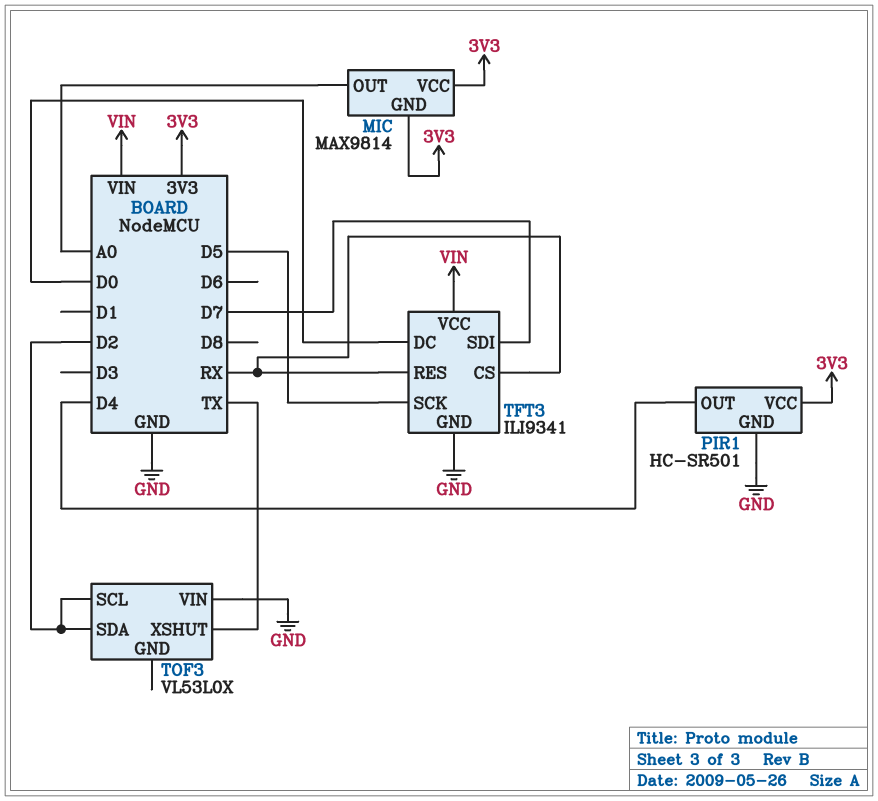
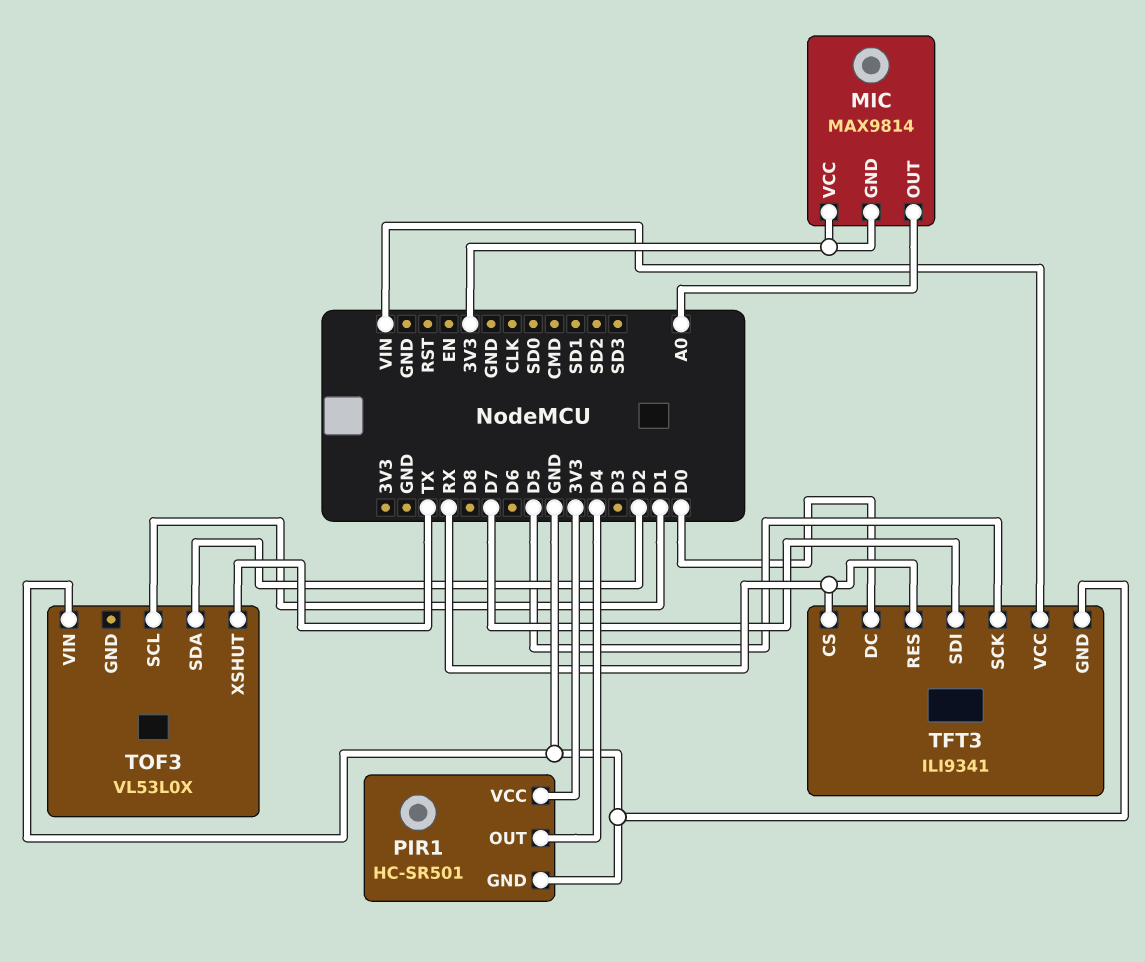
TOF3 pin SCL: D2 -> D1

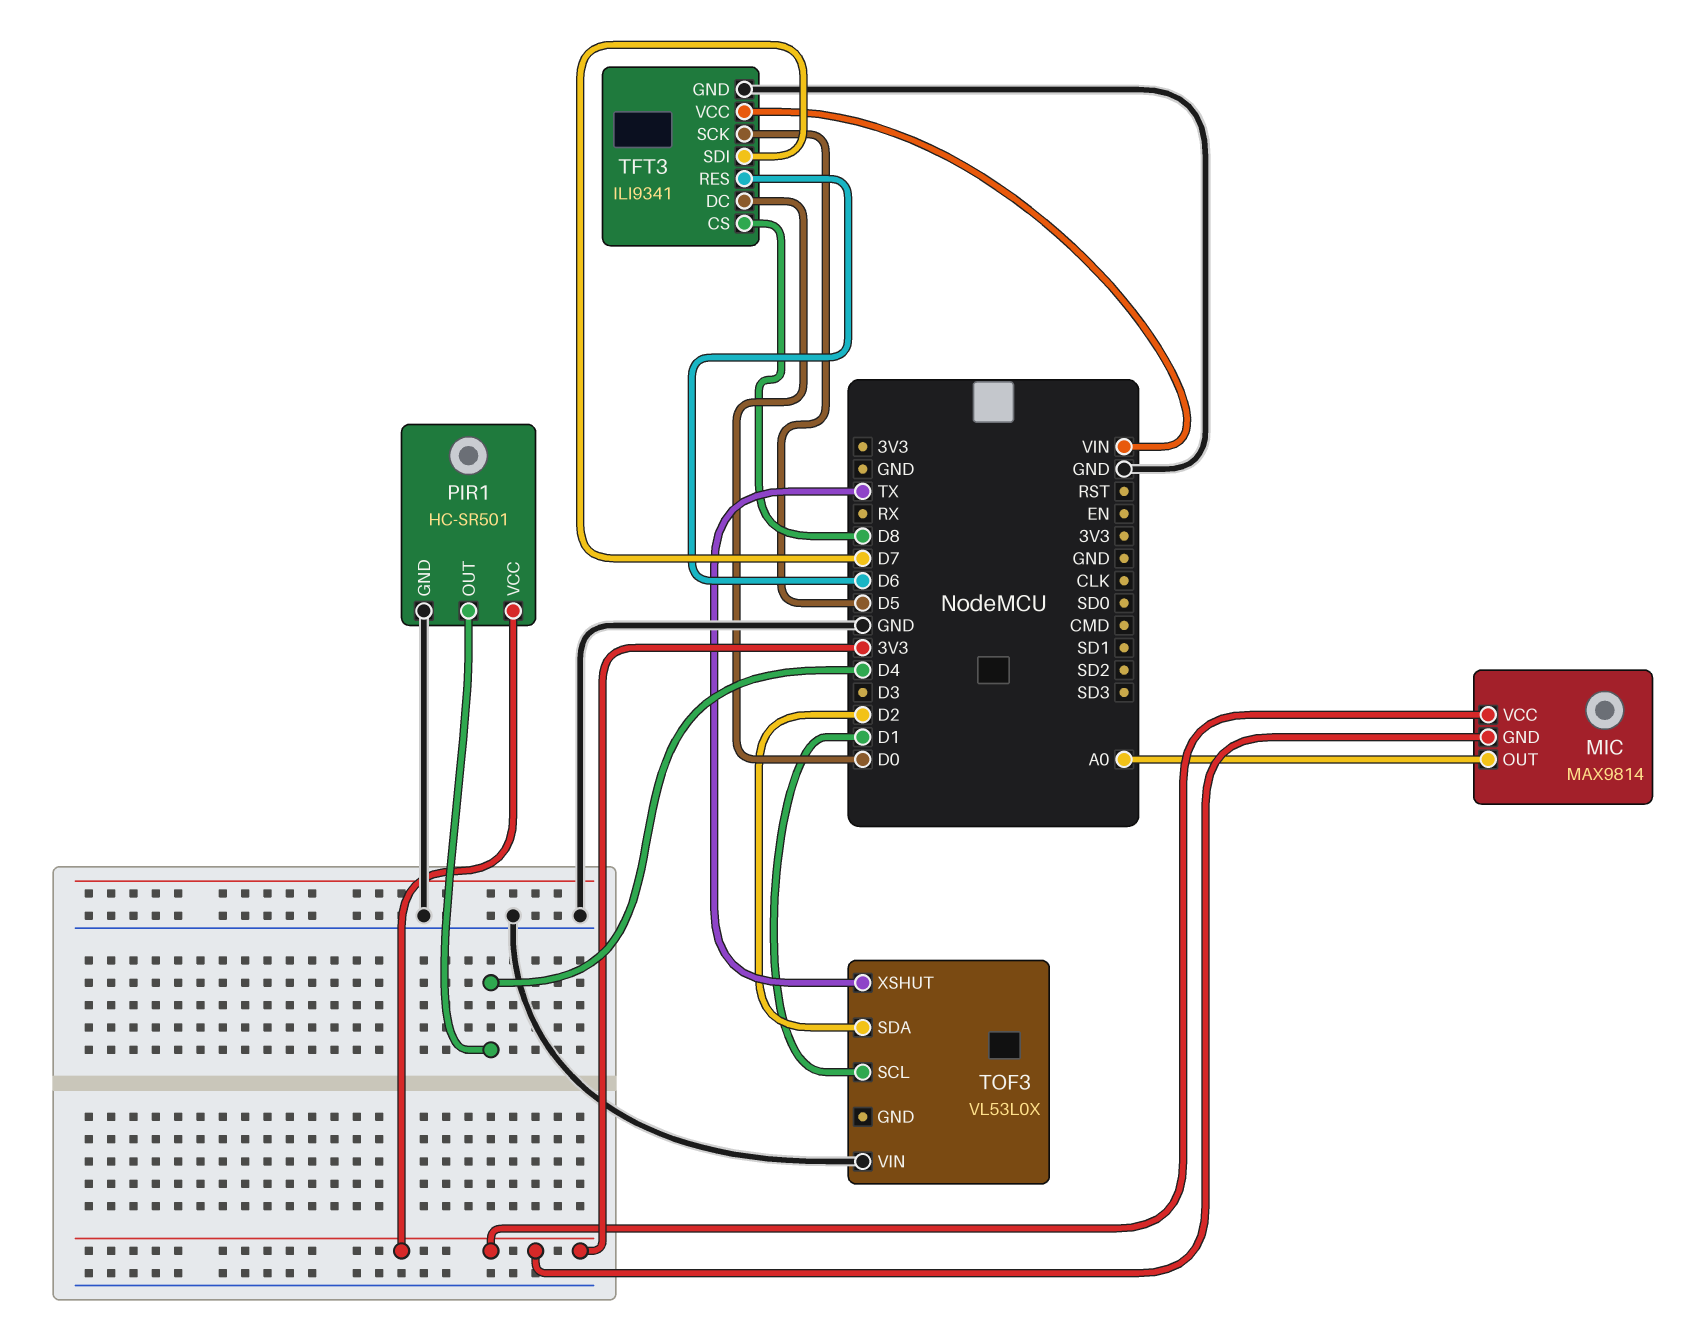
TFT3 pin CS: RX -> D8
TFT3 pin RES: RX -> D6

